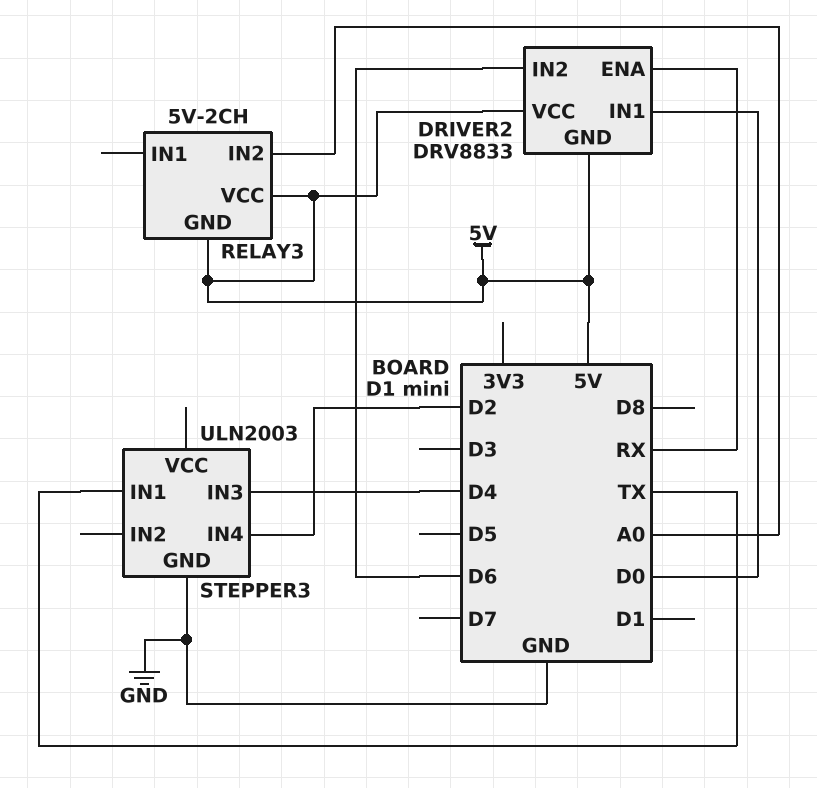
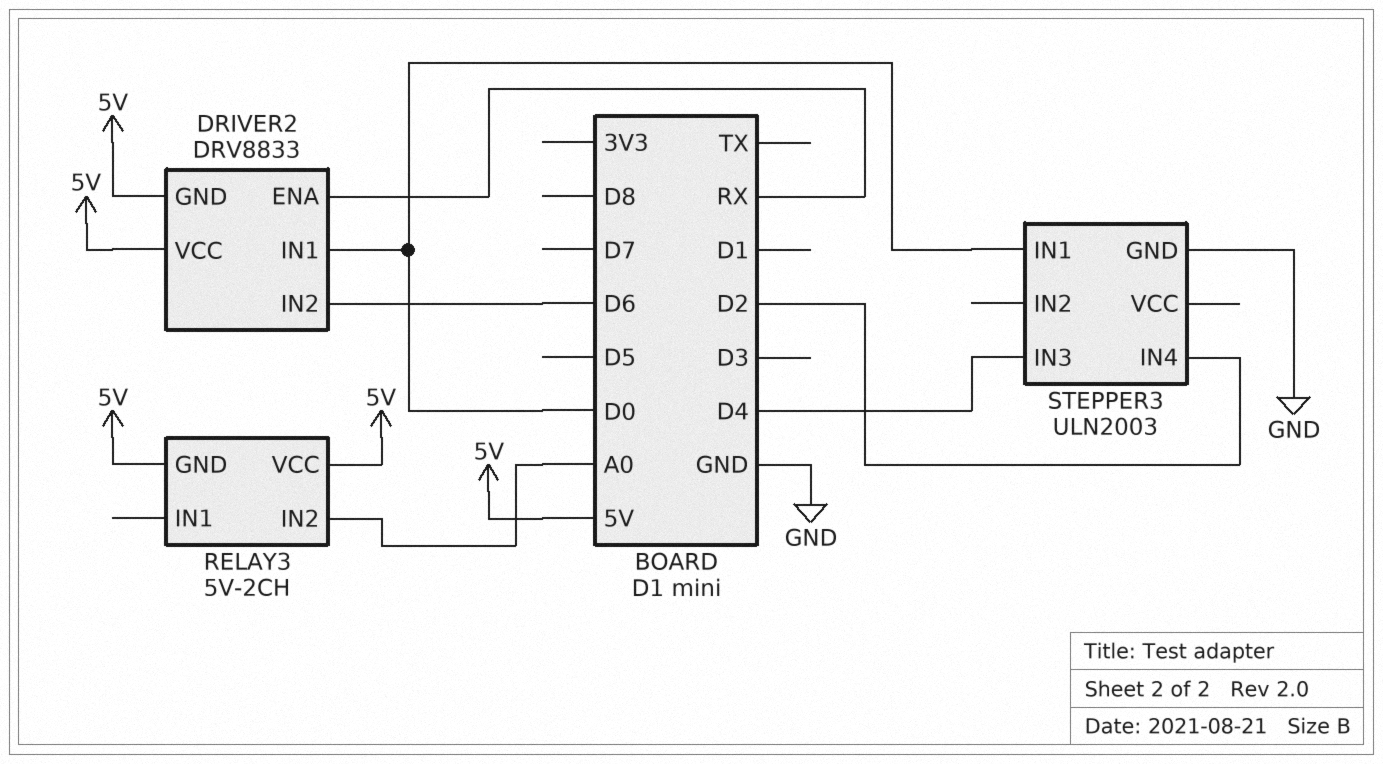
STEPPER3 pin IN1: TX -> D0

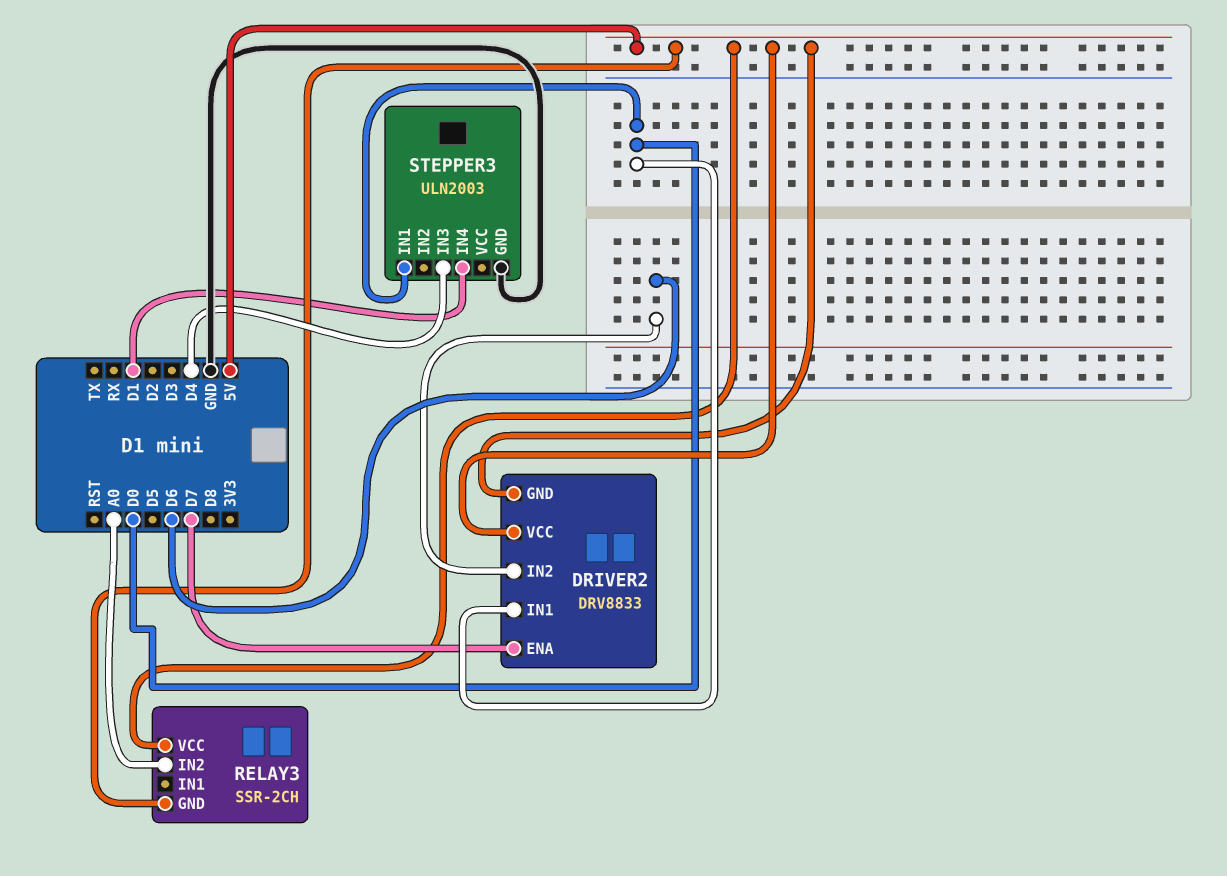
DRIVER2 pin ENA: RX -> D7
RELAY3: 5V-2CH -> SSR-2CH
STEPPER3 pin IN4: D2 -> D1

